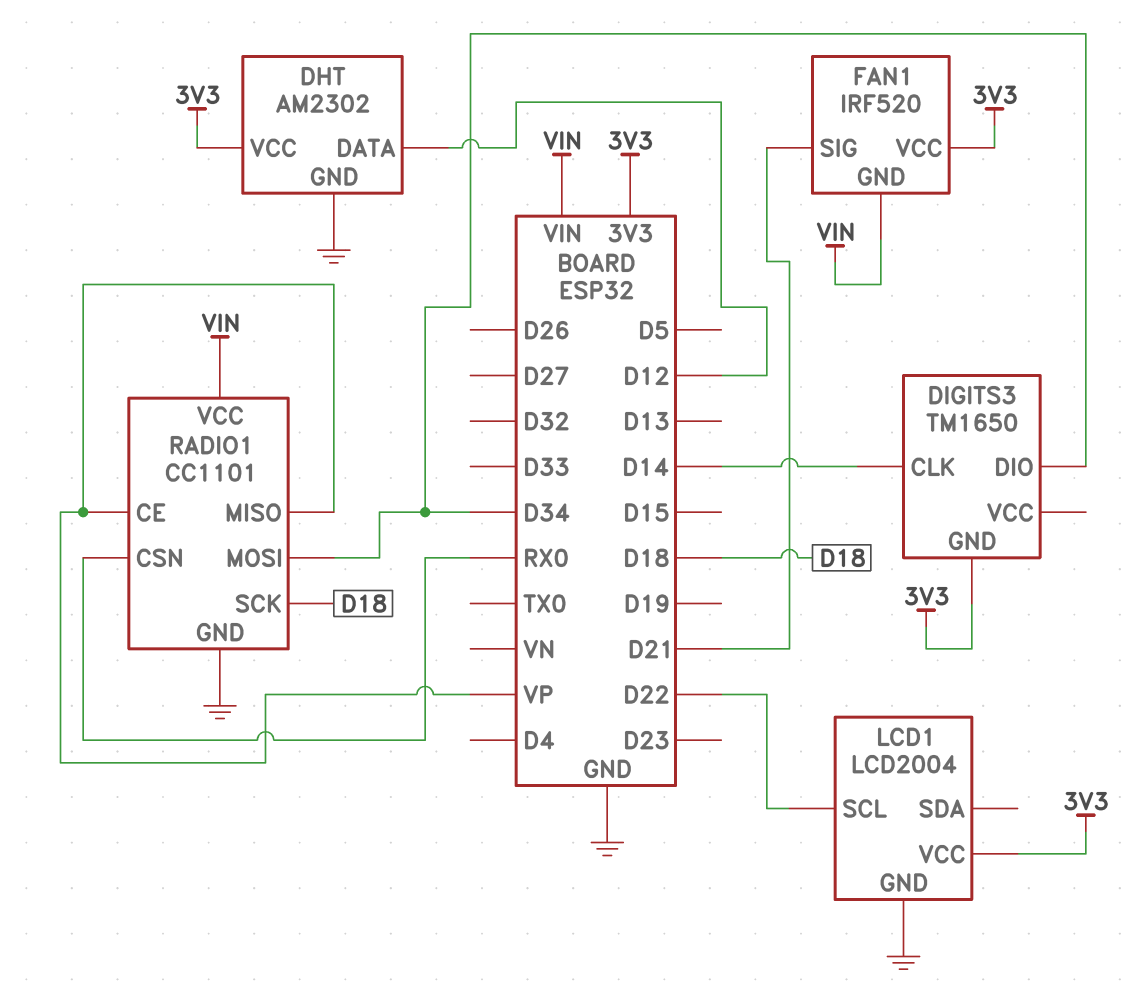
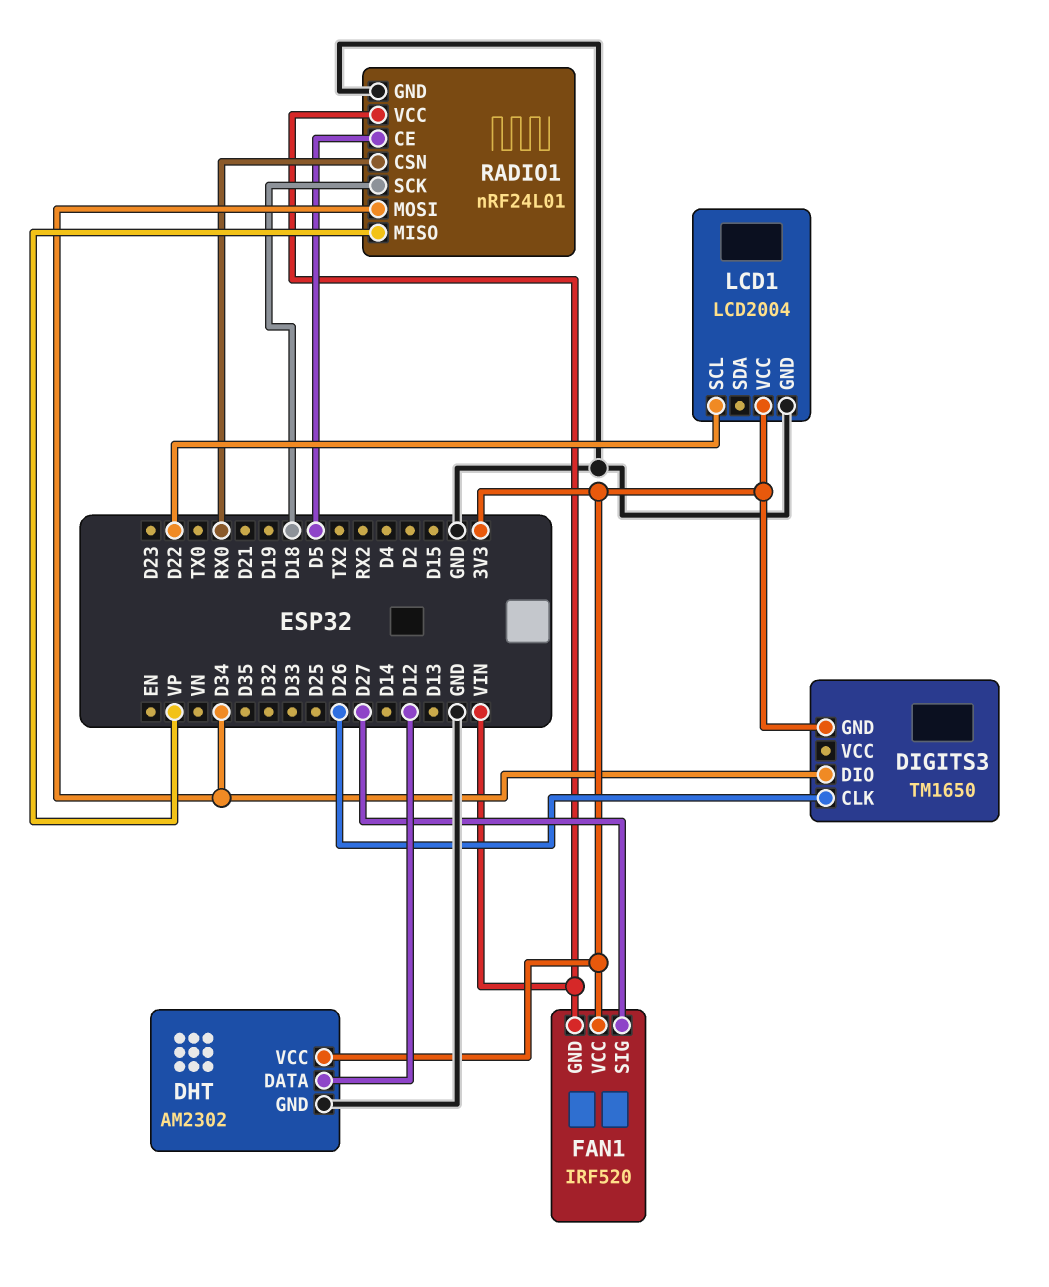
DIGITS3 pin CLK: D14 -> D26
FAN1 pin SIG: D21 -> D27
RADIO1: CC1101 -> nRF24L01
RADIO1 pin CE: VP -> D5

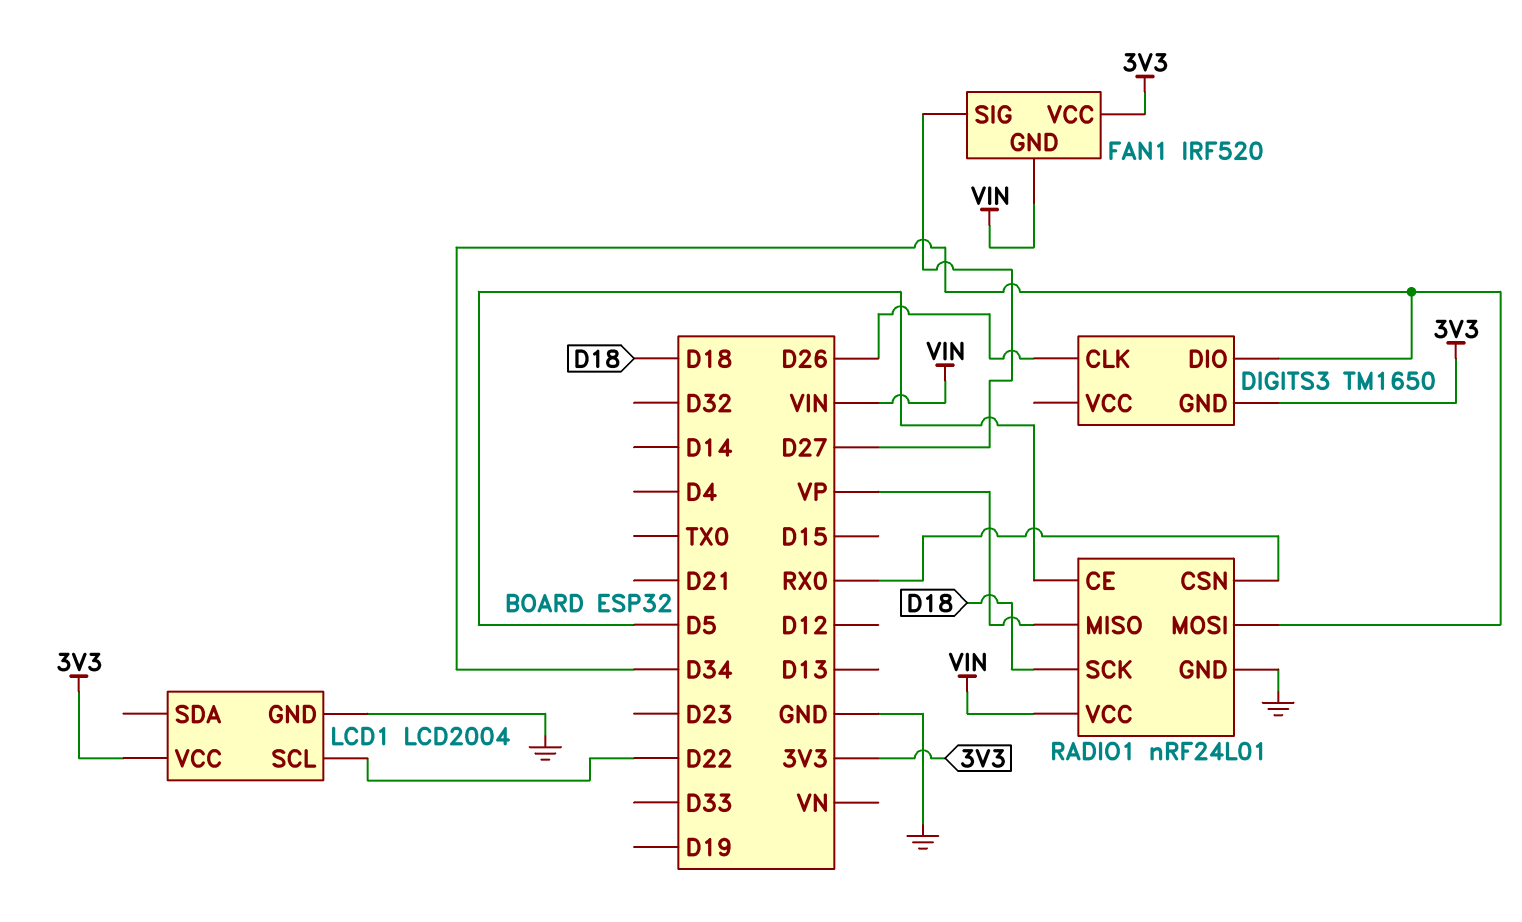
DHT: AM2302 -> none
DHT pin DATA: D12 -> none
DHT pin GND: GND -> none
DHT pin VCC: 3V3 -> none

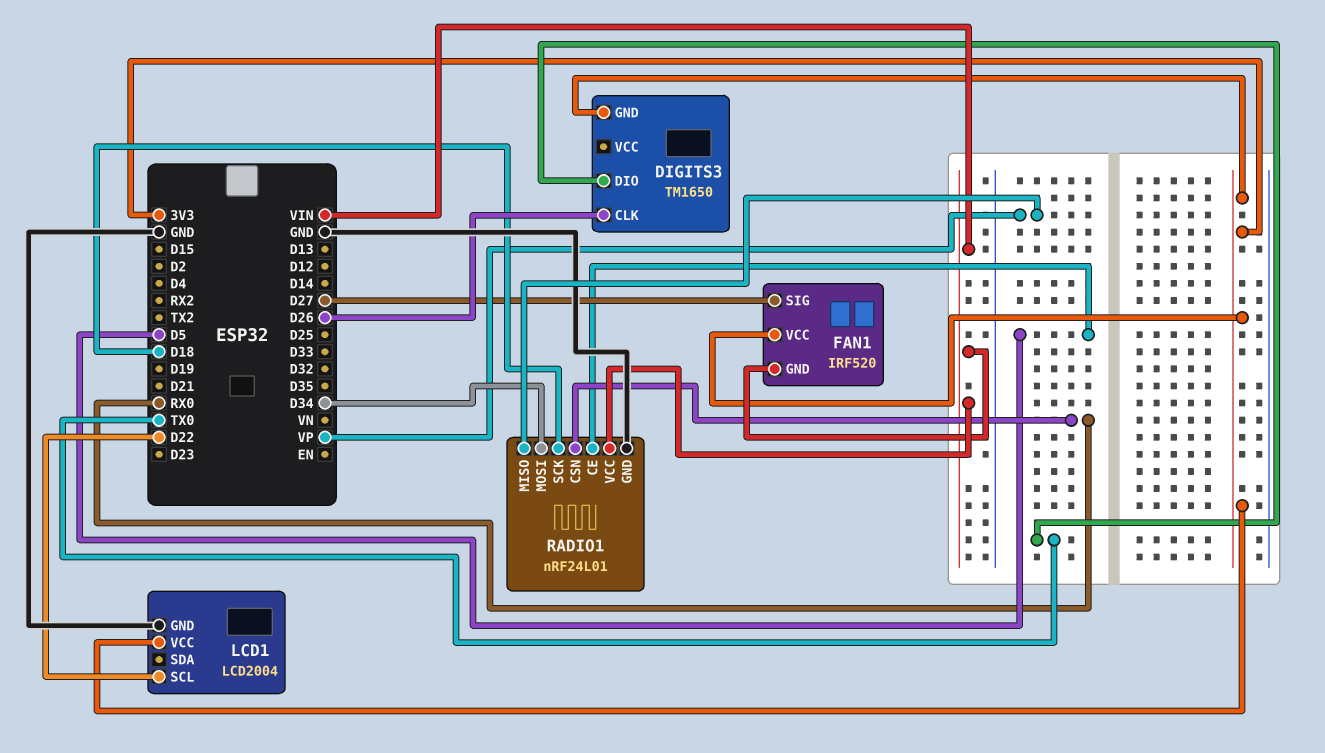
DIGITS3 pin DIO: D34 -> TX0

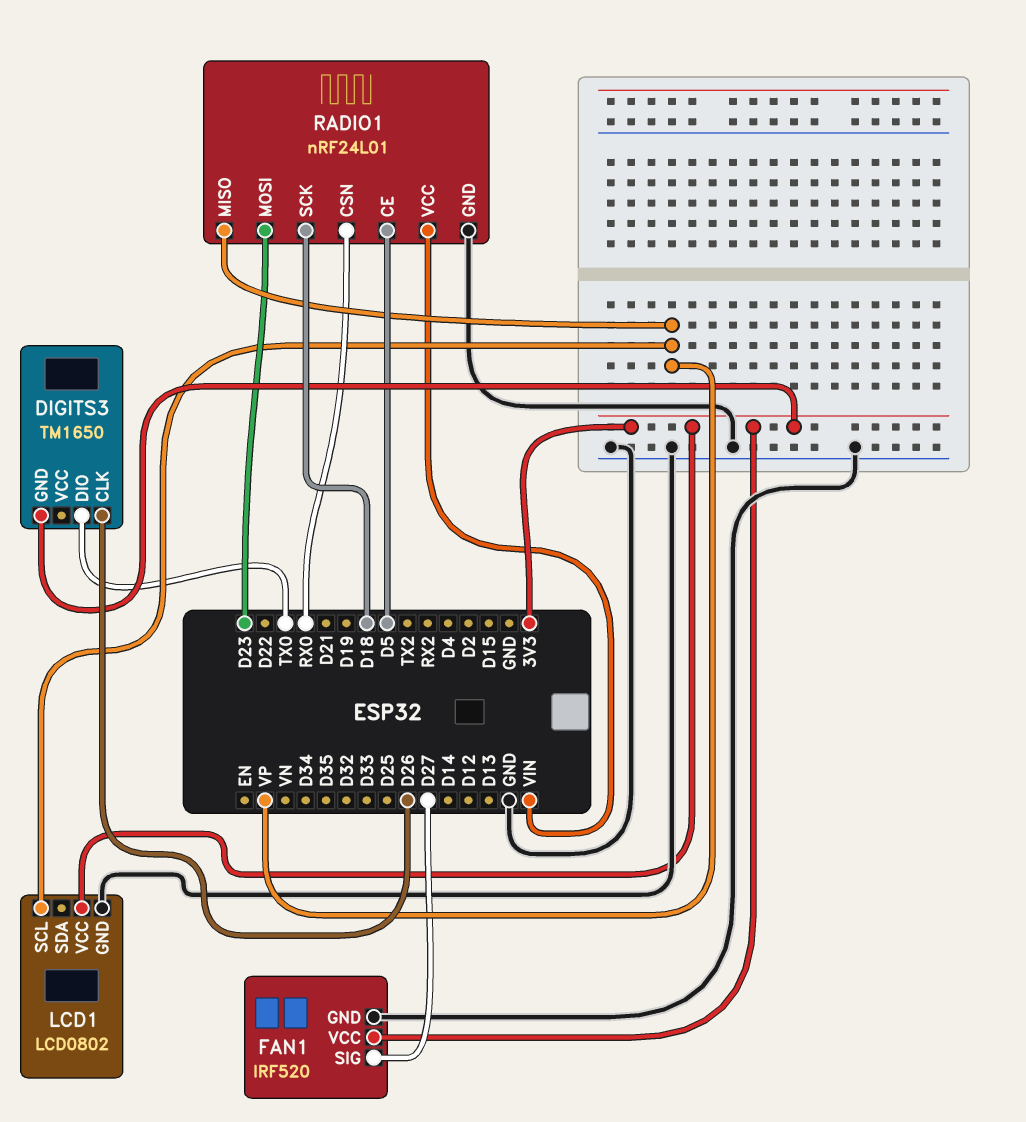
FAN1 pin GND: VIN -> GND
LCD1: LCD2004 -> LCD0802
LCD1 pin SCL: D22 -> VP
RADIO1 pin MOSI: D34 -> D23

